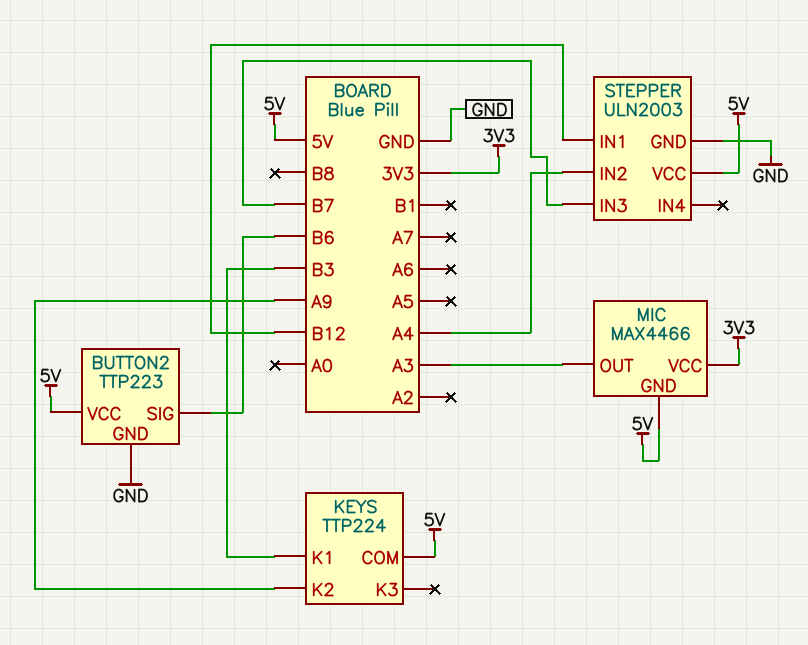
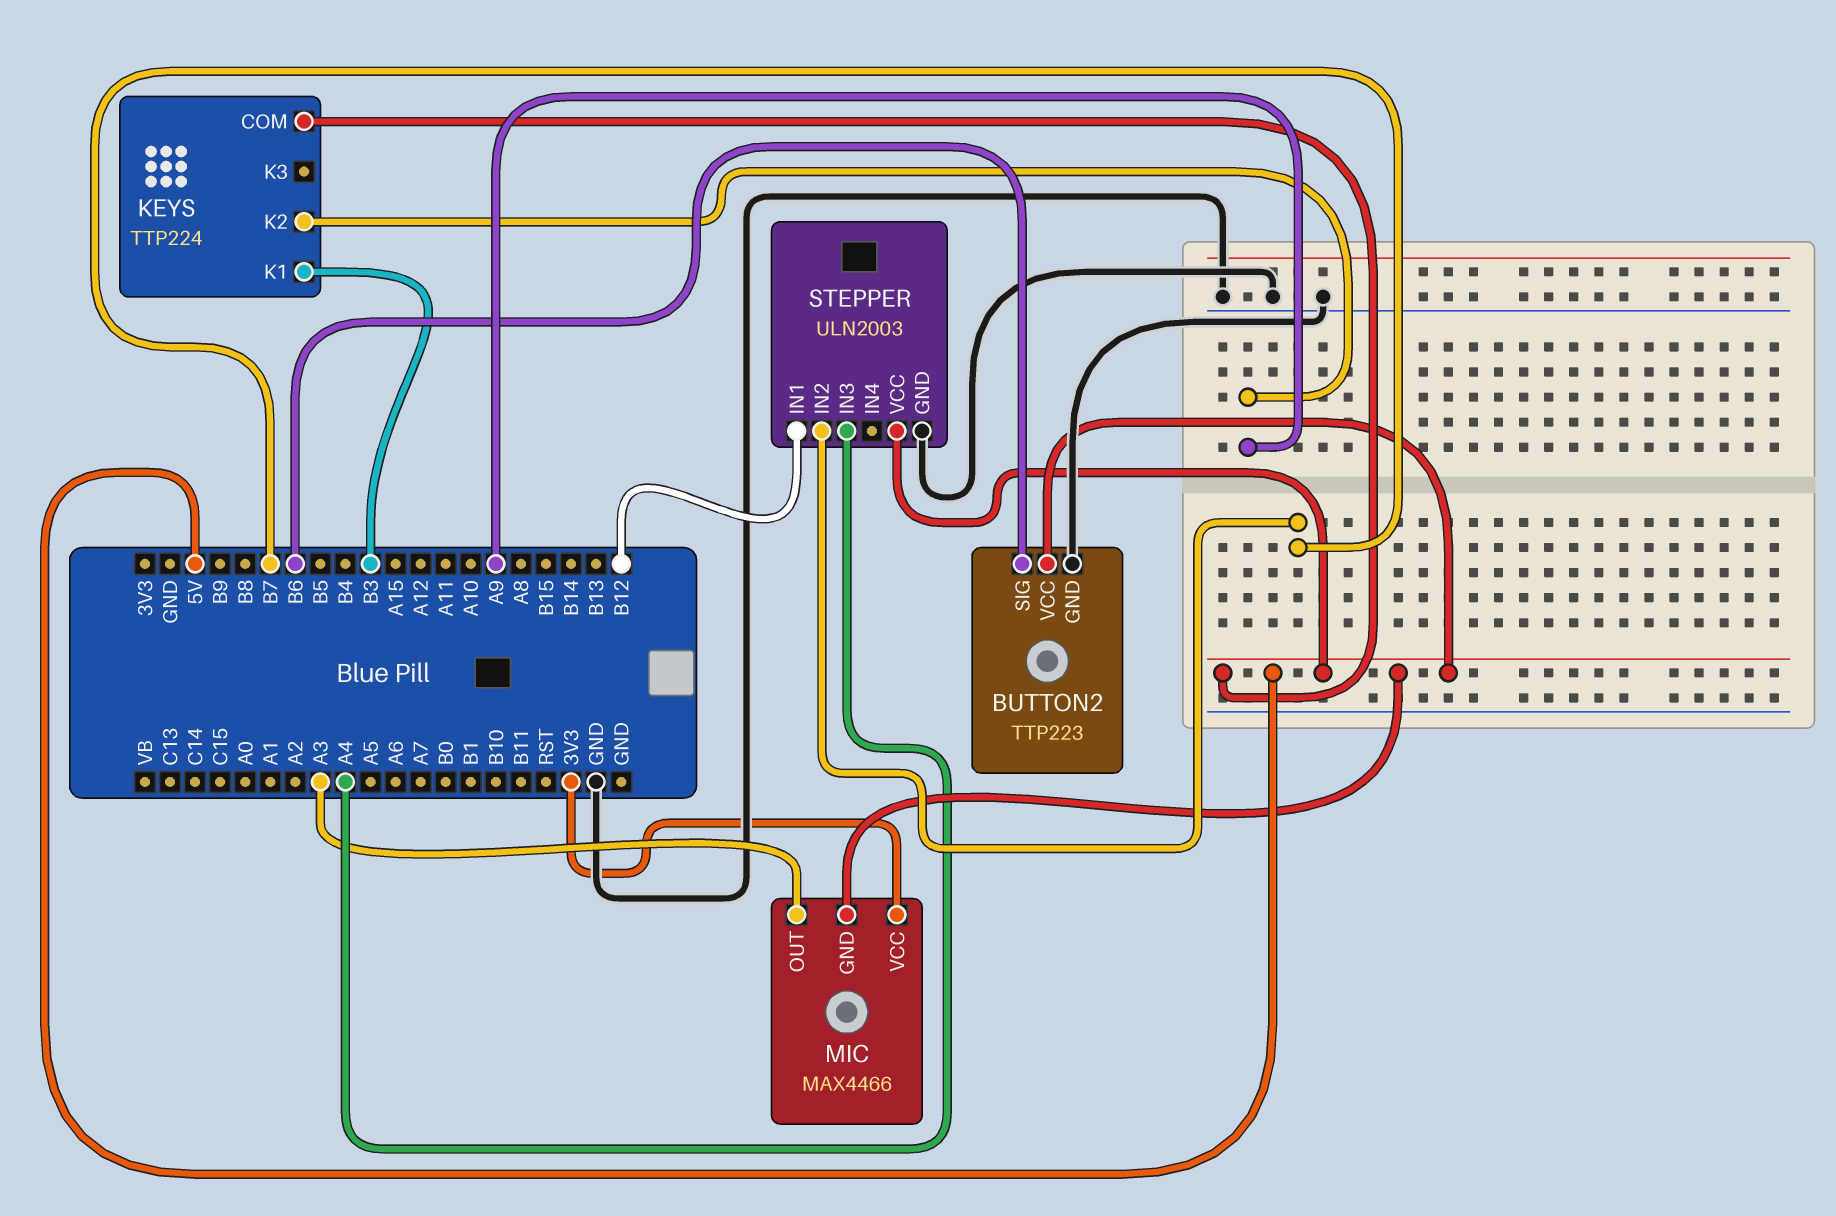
STEPPER pin IN2: A4 -> B7
STEPPER pin IN3: B7 -> A4

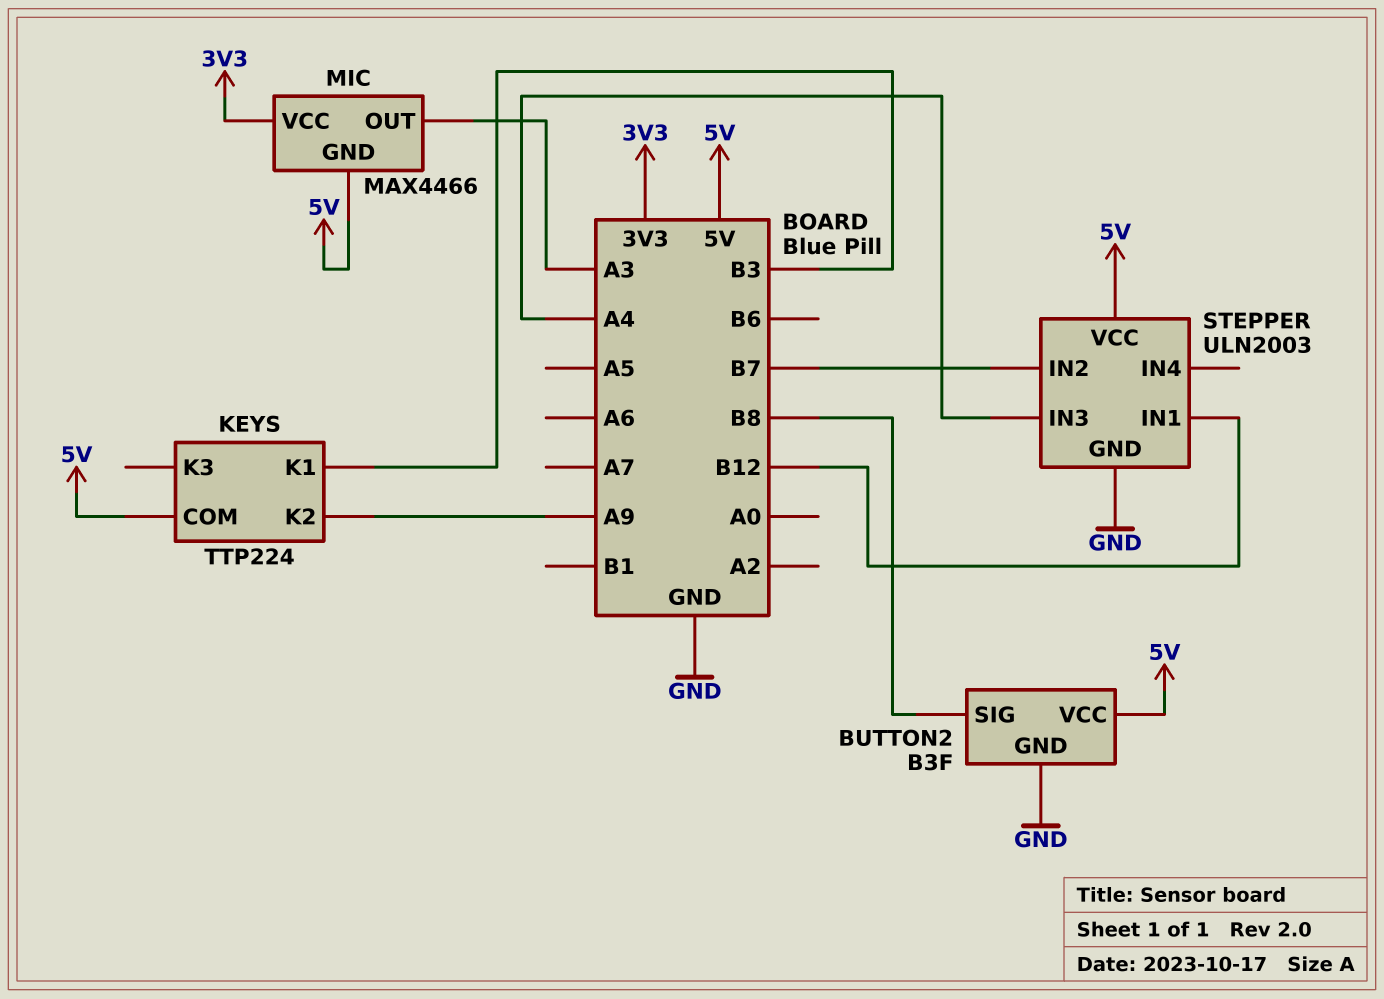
BUTTON2: TTP223 -> B3F
BUTTON2 pin SIG: B6 -> B8

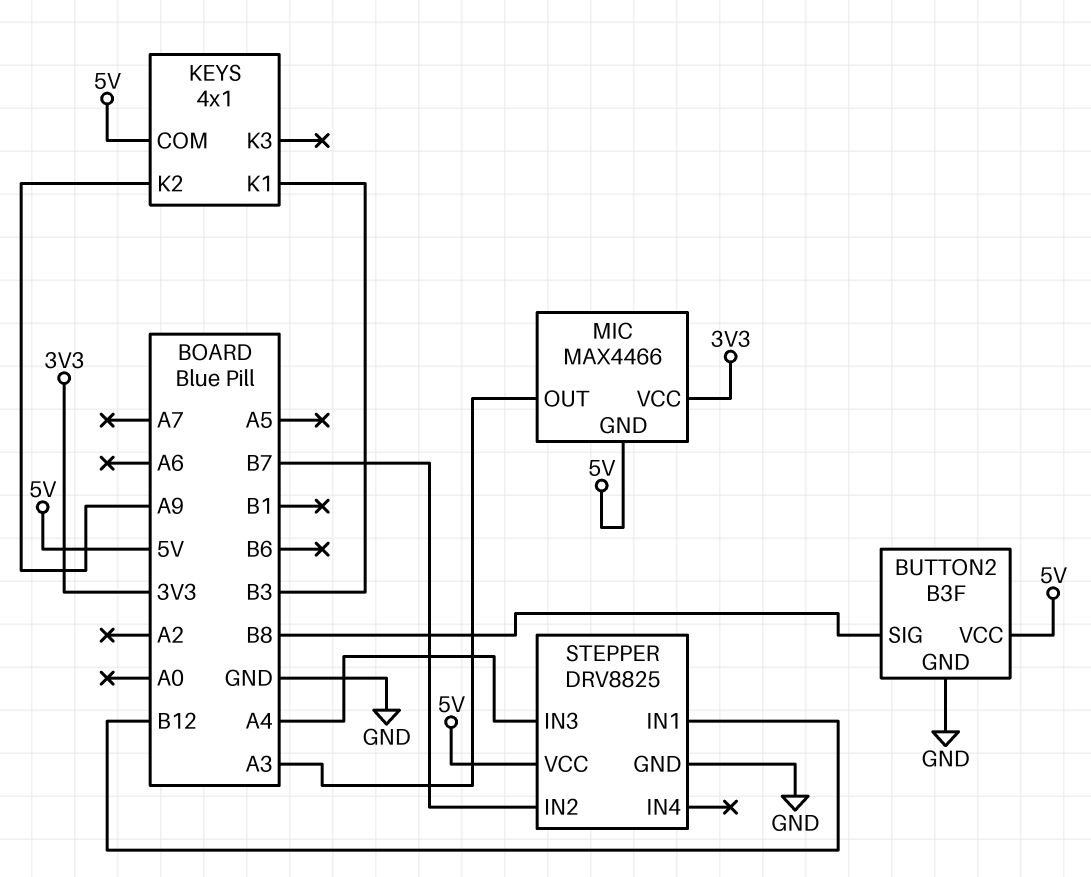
KEYS: TTP224 -> 4x1
STEPPER: ULN2003 -> DRV8825

